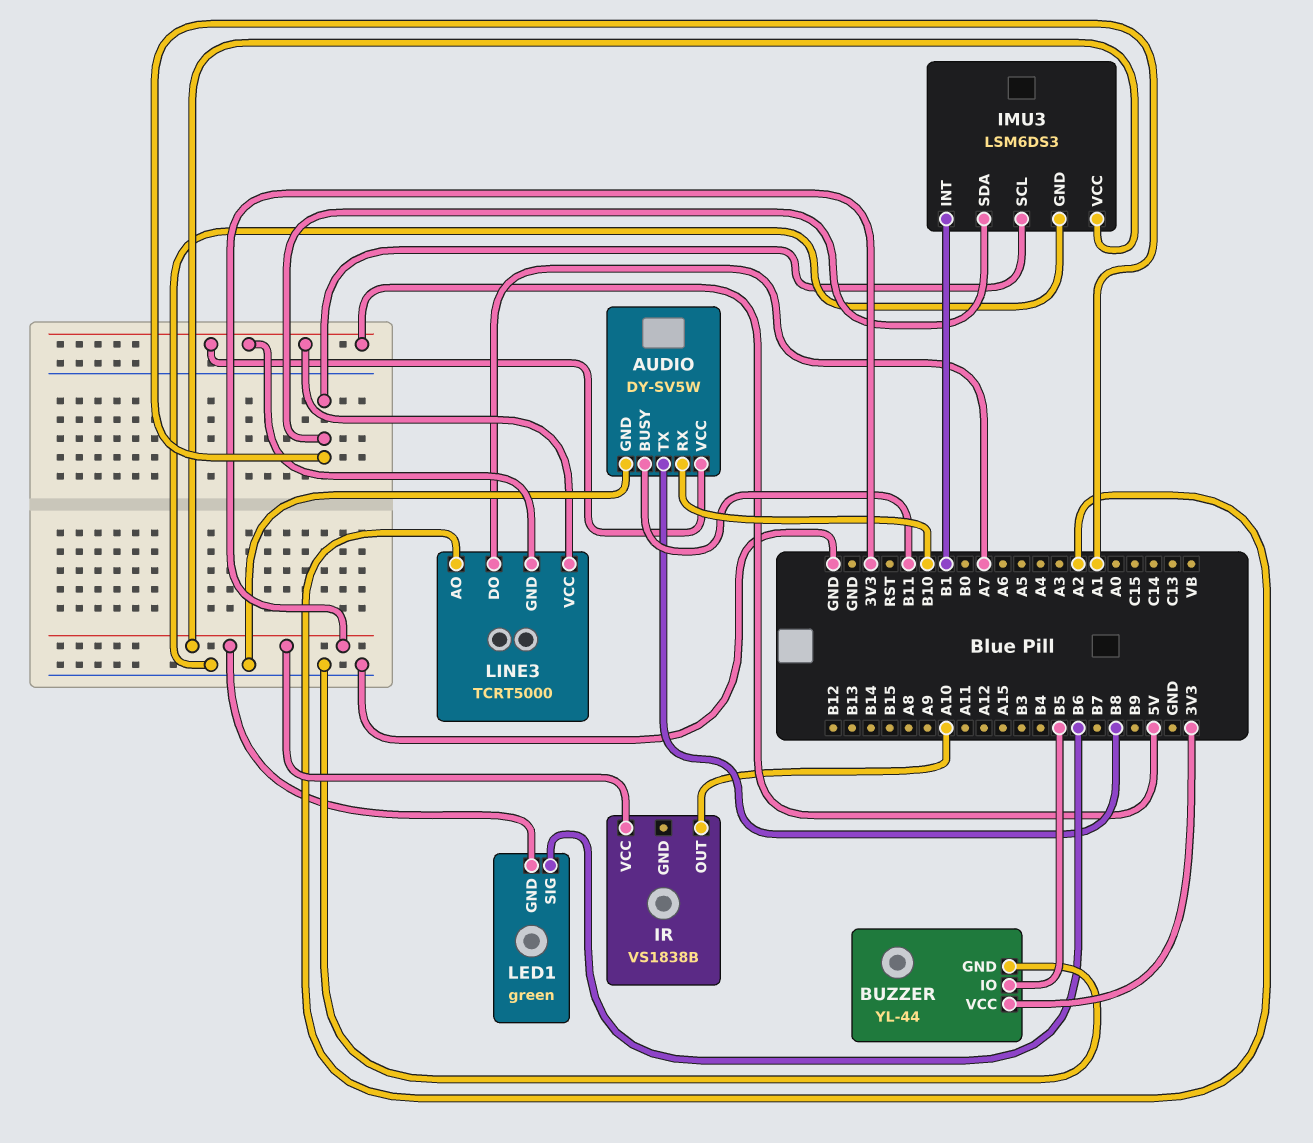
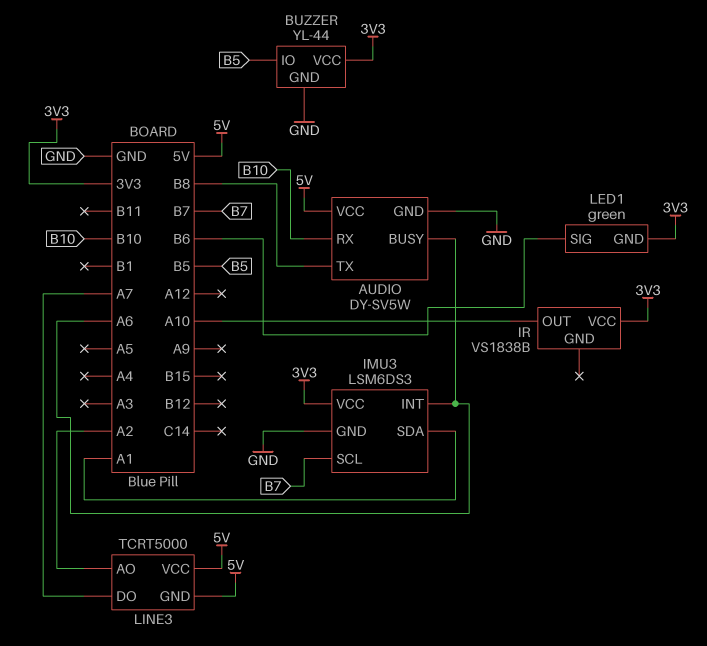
AUDIO pin BUSY: B11 -> A6
IMU3 pin INT: B1 -> A6
IMU3 pin SCL: A1 -> B7

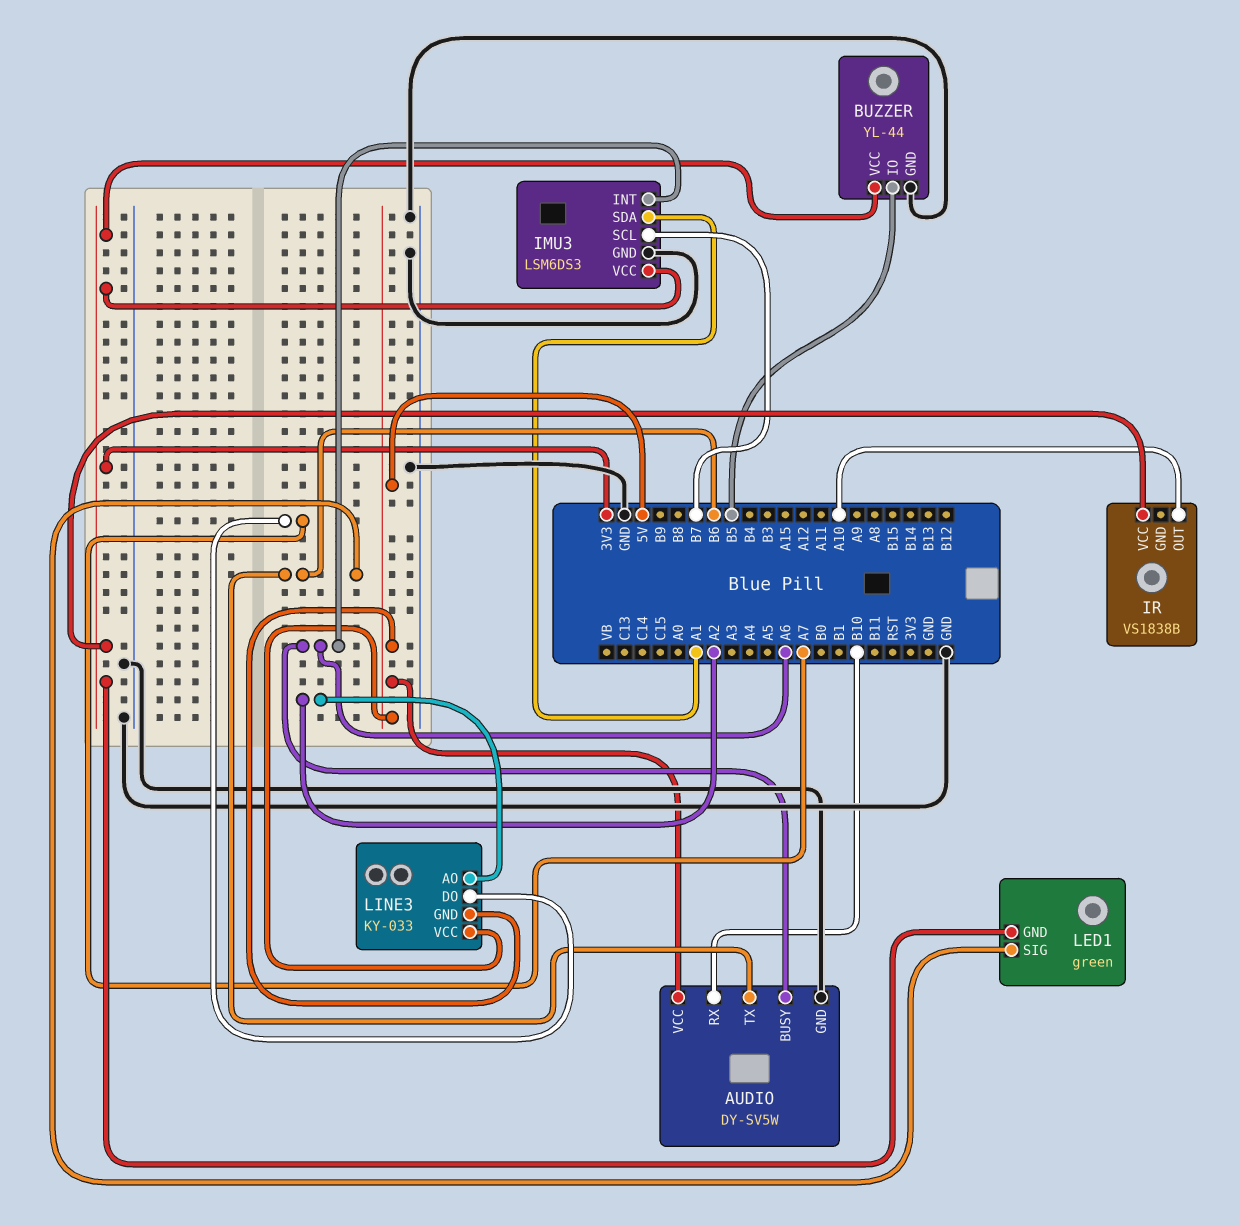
AUDIO pin TX: B8 -> B6
LINE3: TCRT5000 -> KY-033

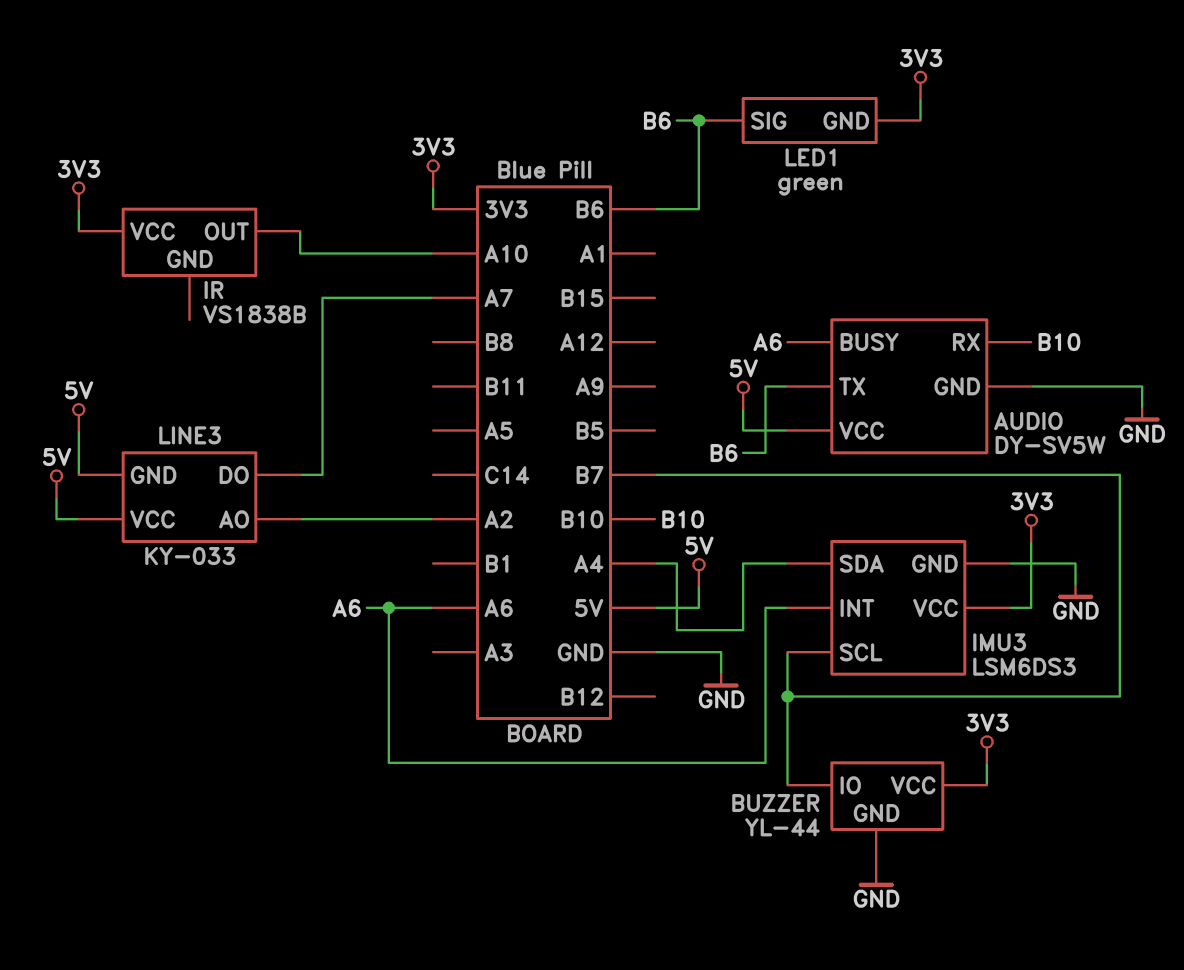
BUZZER pin IO: B5 -> B7
IMU3 pin SDA: A1 -> A4

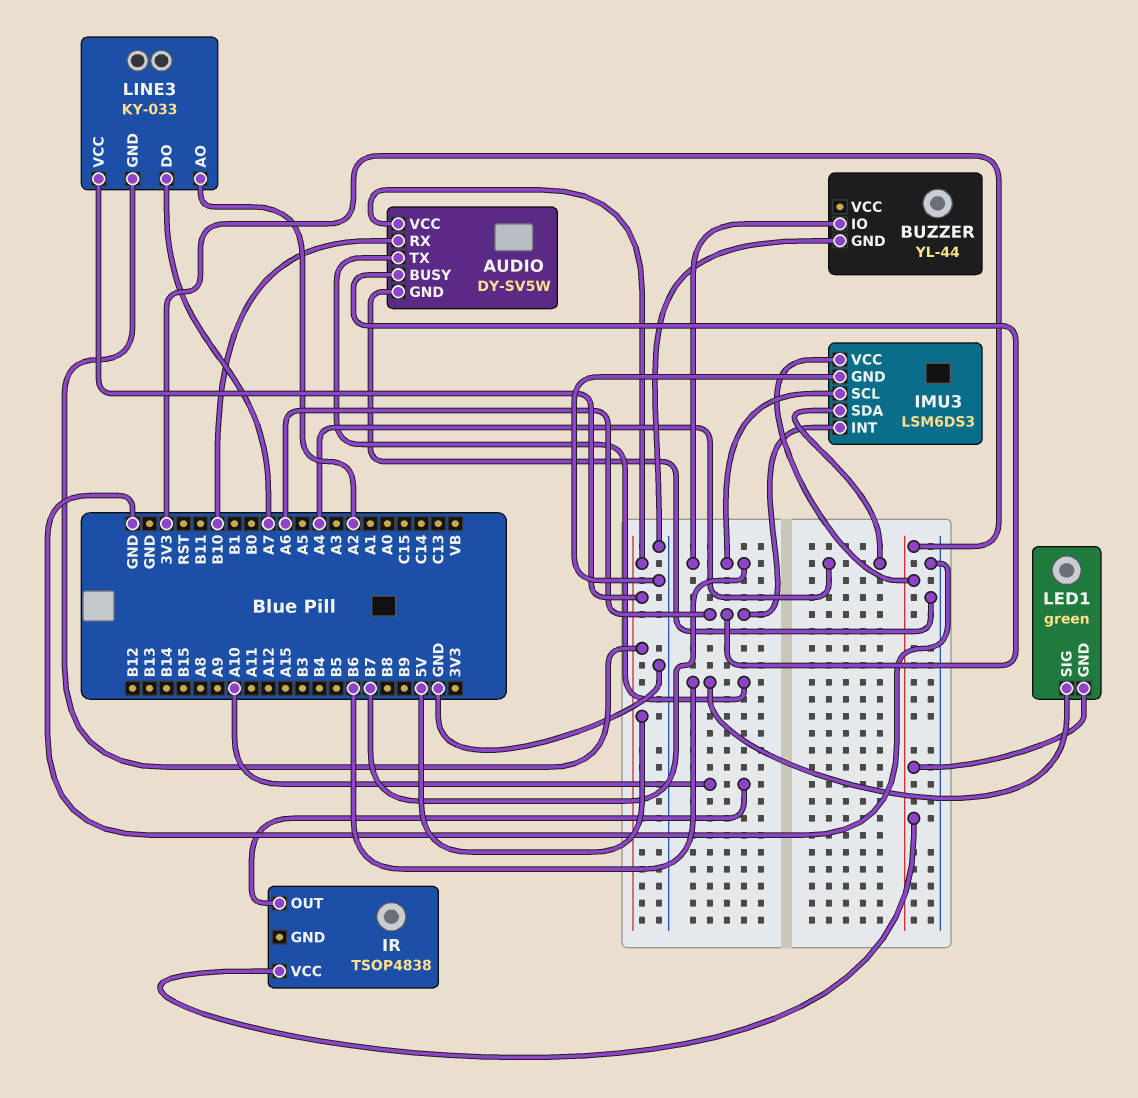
BUZZER pin VCC: 3V3 -> none
IR: VS1838B -> TSOP4838

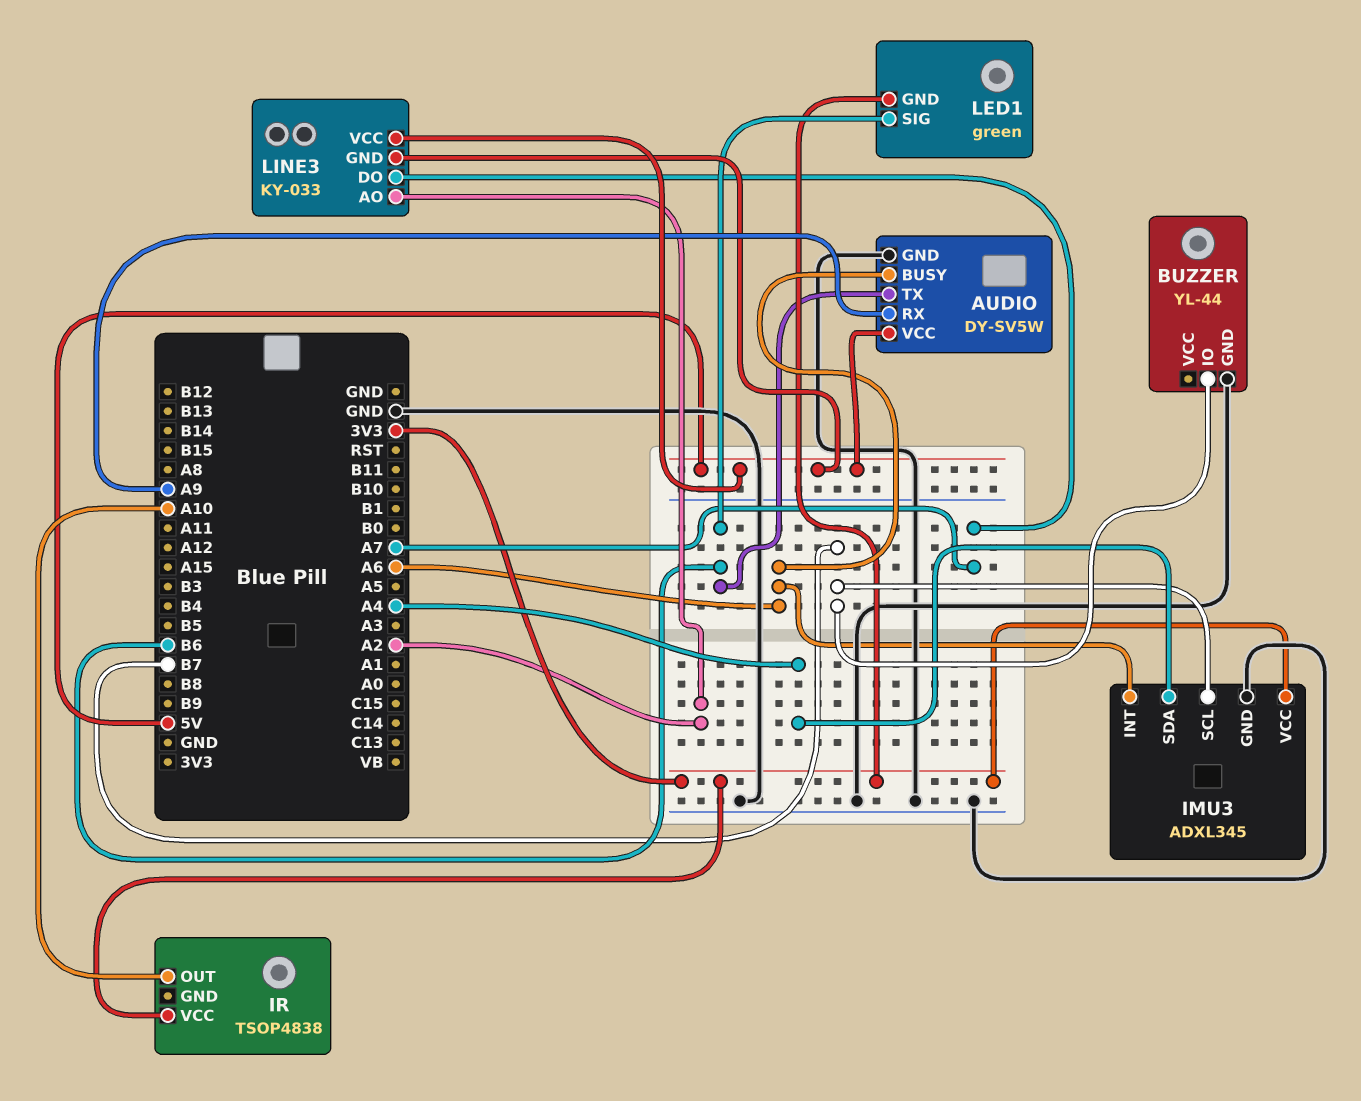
AUDIO pin RX: B10 -> A9
IMU3: LSM6DS3 -> ADXL345

